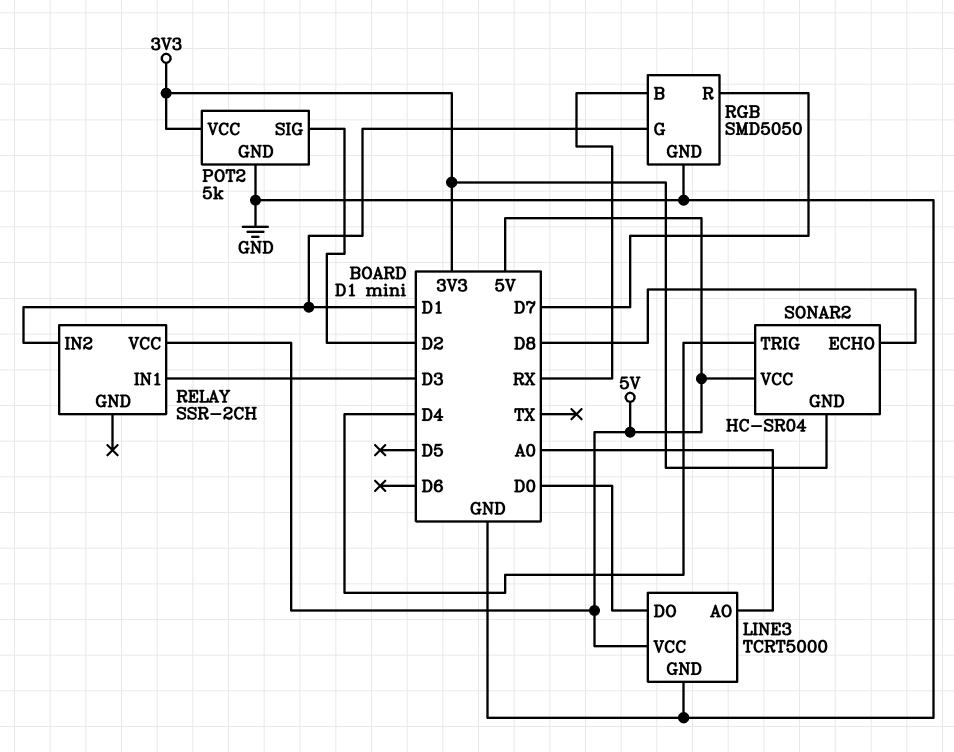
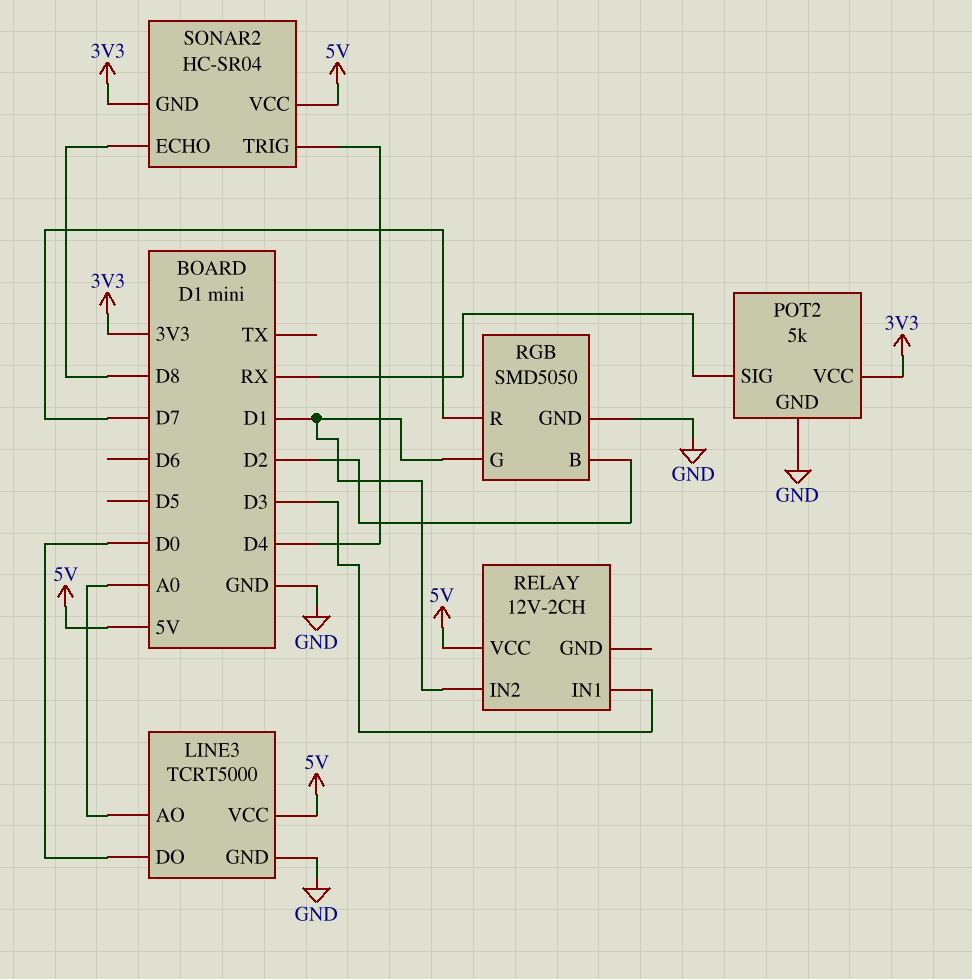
POT2 pin SIG: D2 -> RX
RELAY: SSR-2CH -> 12V-2CH
RGB pin B: RX -> D2

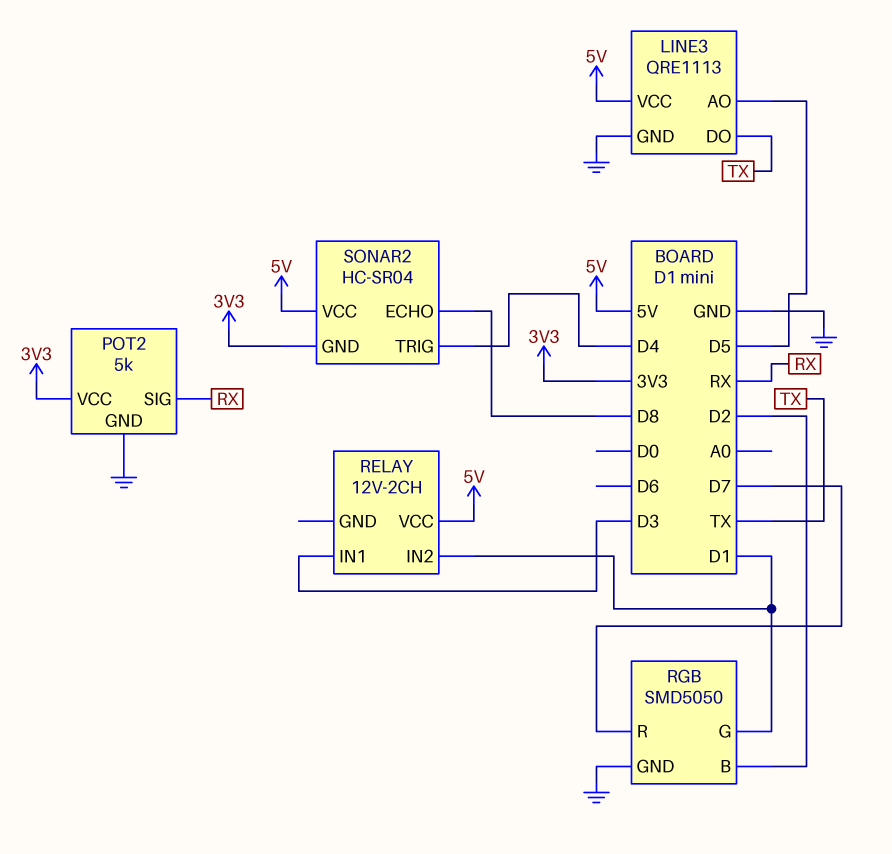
LINE3: TCRT5000 -> QRE1113
LINE3 pin AO: A0 -> D5
LINE3 pin DO: D0 -> TX

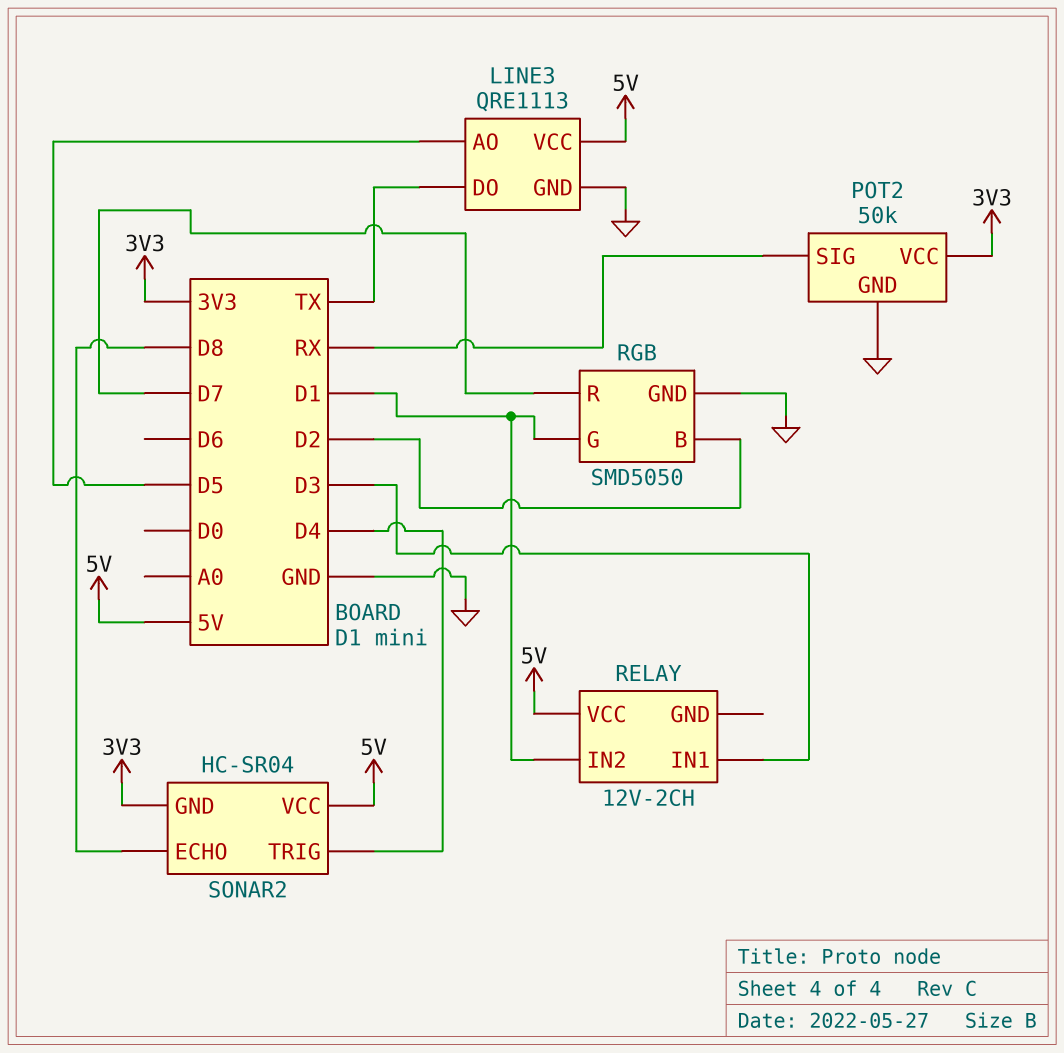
POT2: 5k -> 50k

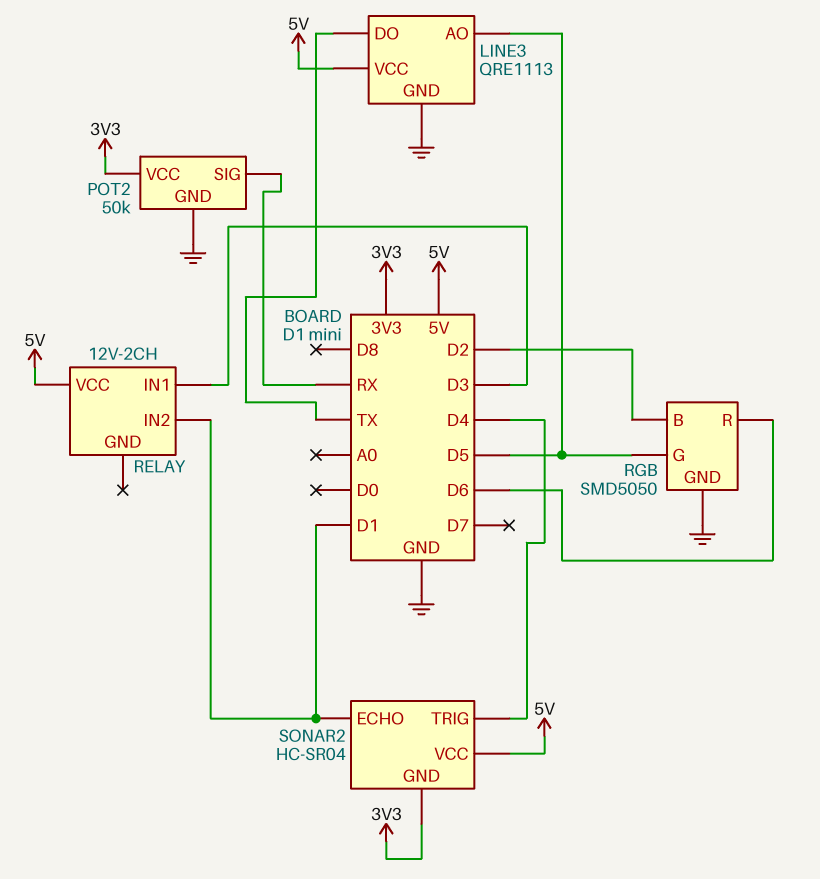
RGB pin G: D1 -> D5
RGB pin R: D7 -> D6
SONAR2 pin ECHO: D8 -> D1

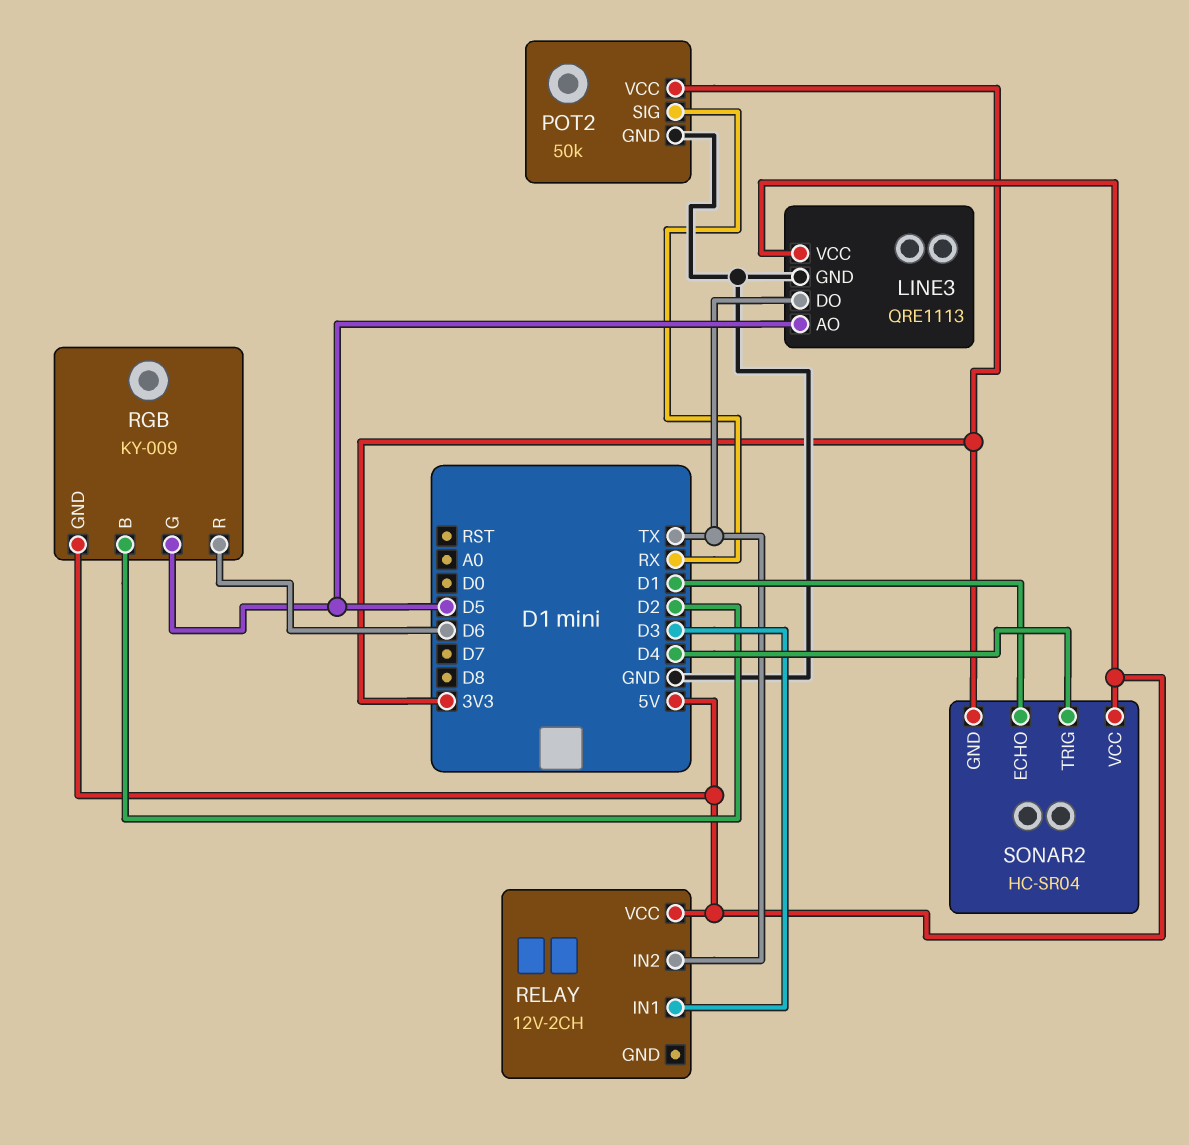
RELAY pin IN2: D1 -> TX
RGB: SMD5050 -> KY-009
RGB pin GND: GND -> 5V

